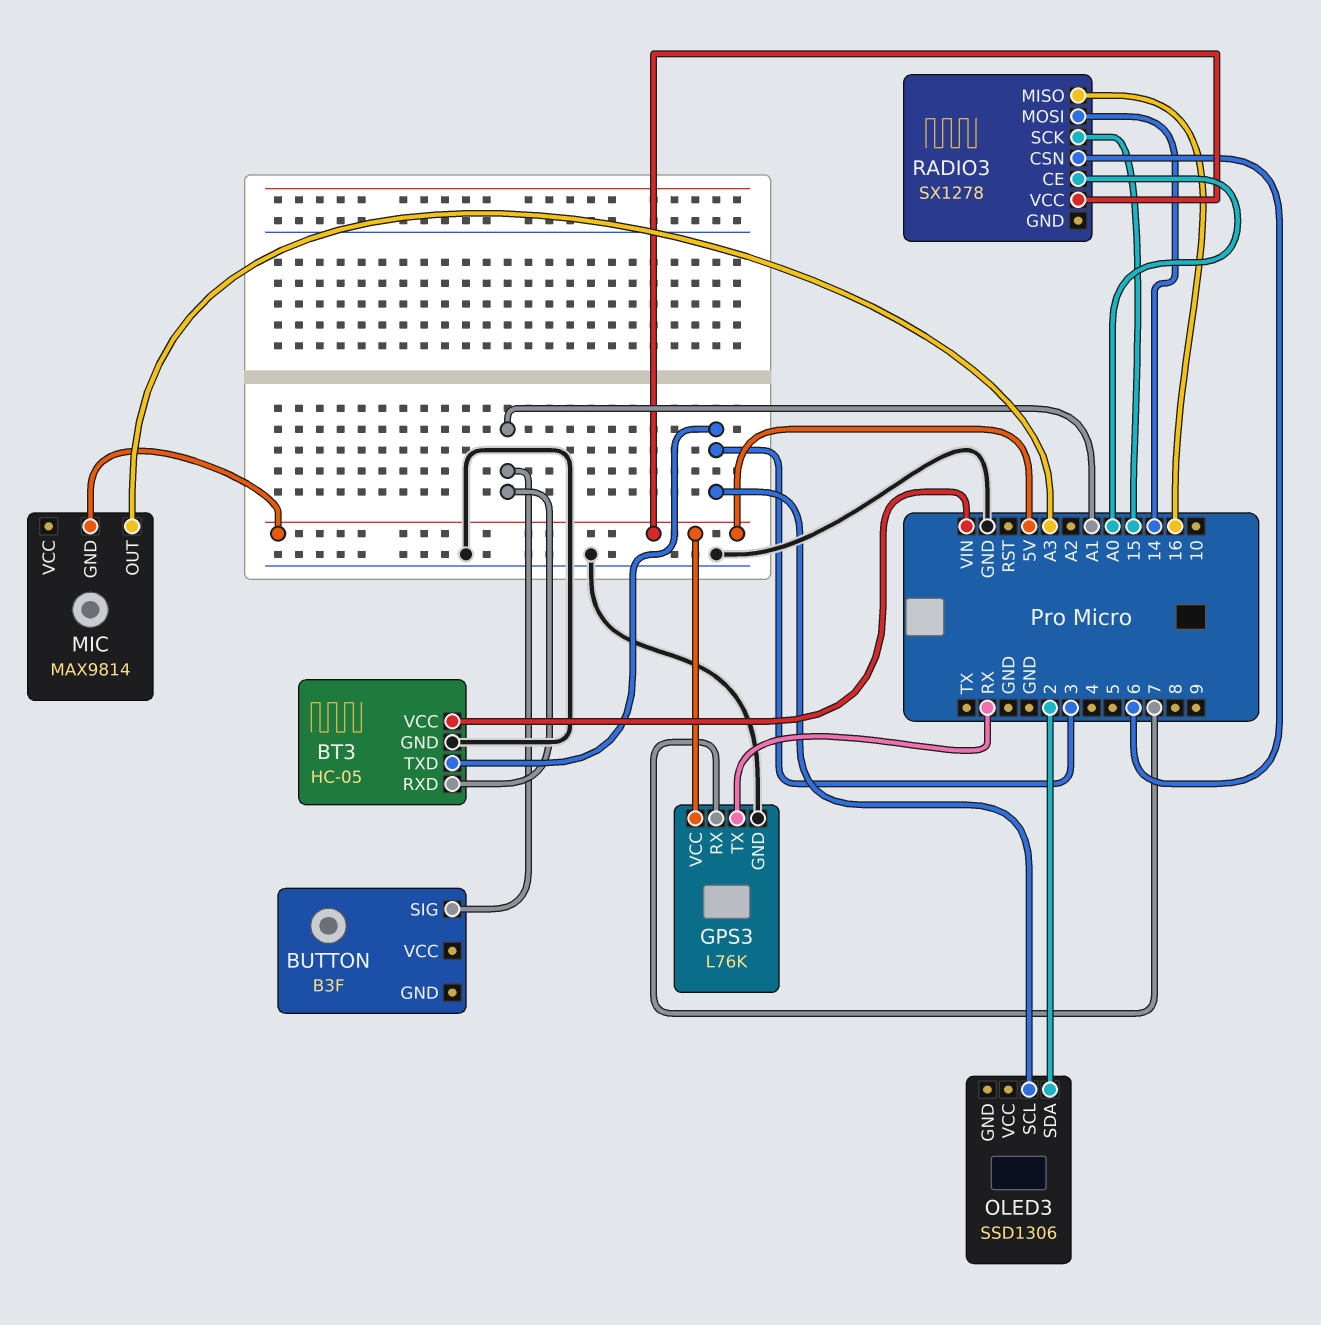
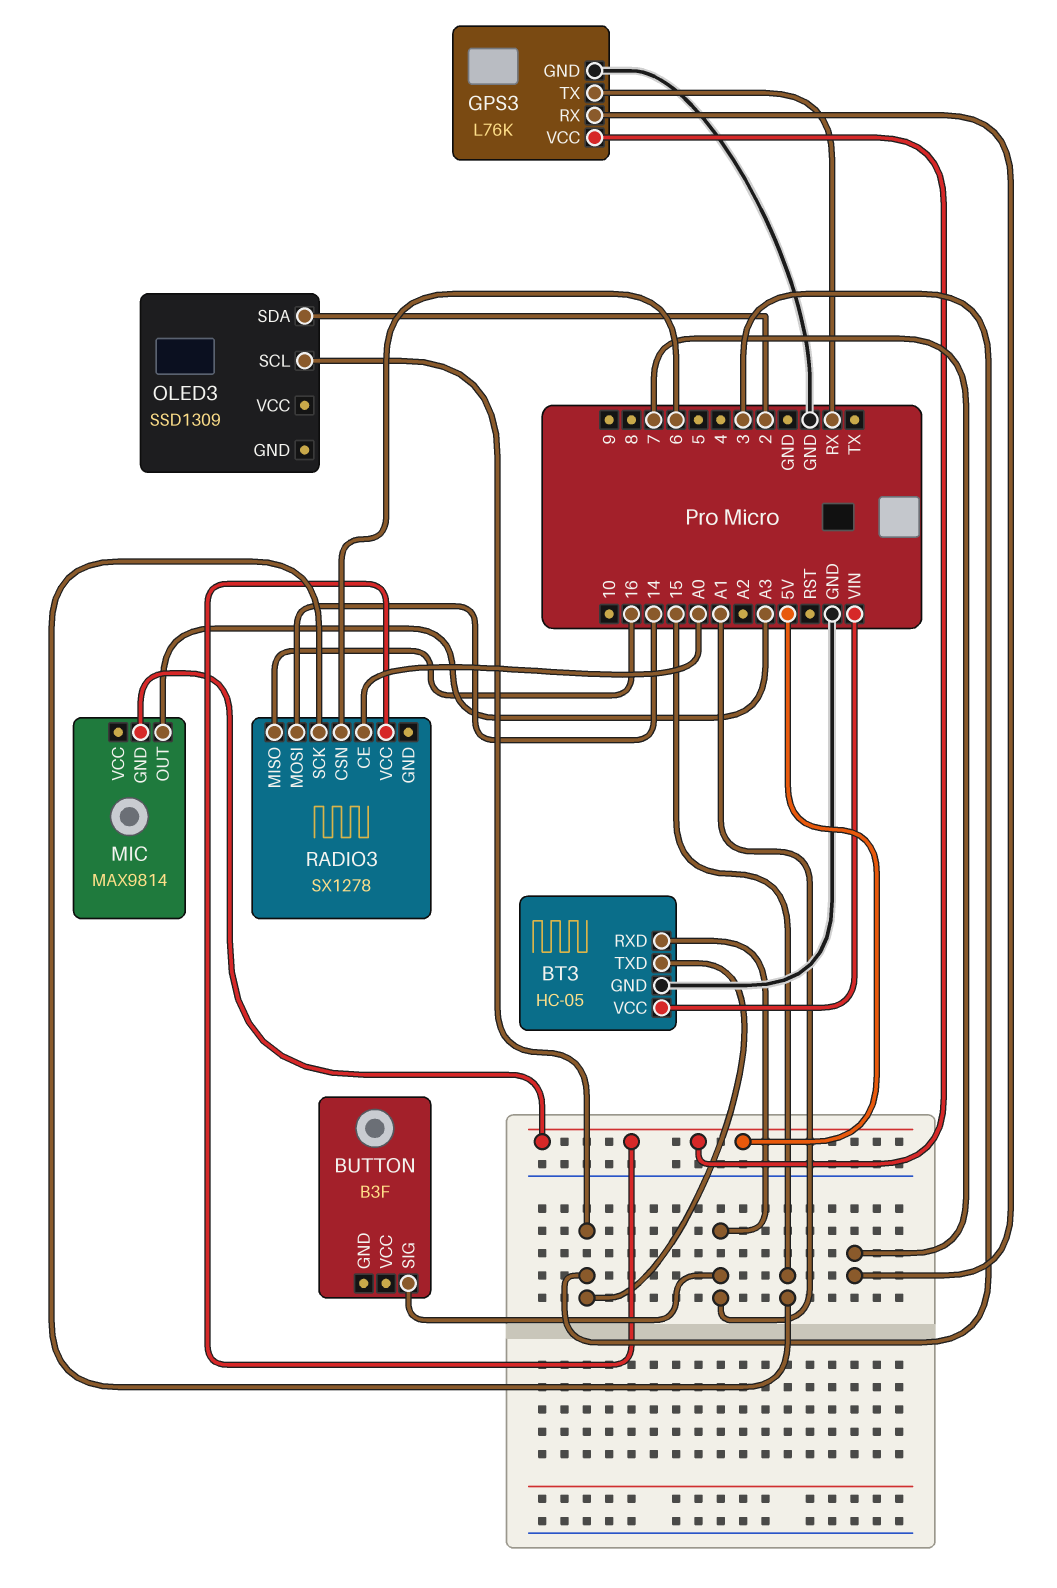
OLED3: SSD1306 -> SSD1309

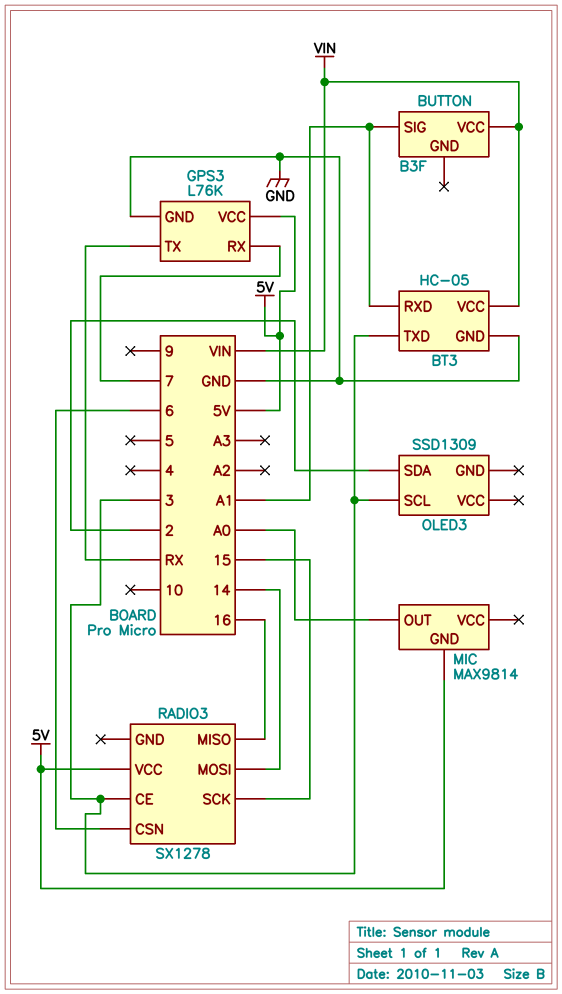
BUTTON pin VCC: none -> VIN
MIC pin OUT: A3 -> A0
RADIO3 pin CE: A0 -> 3

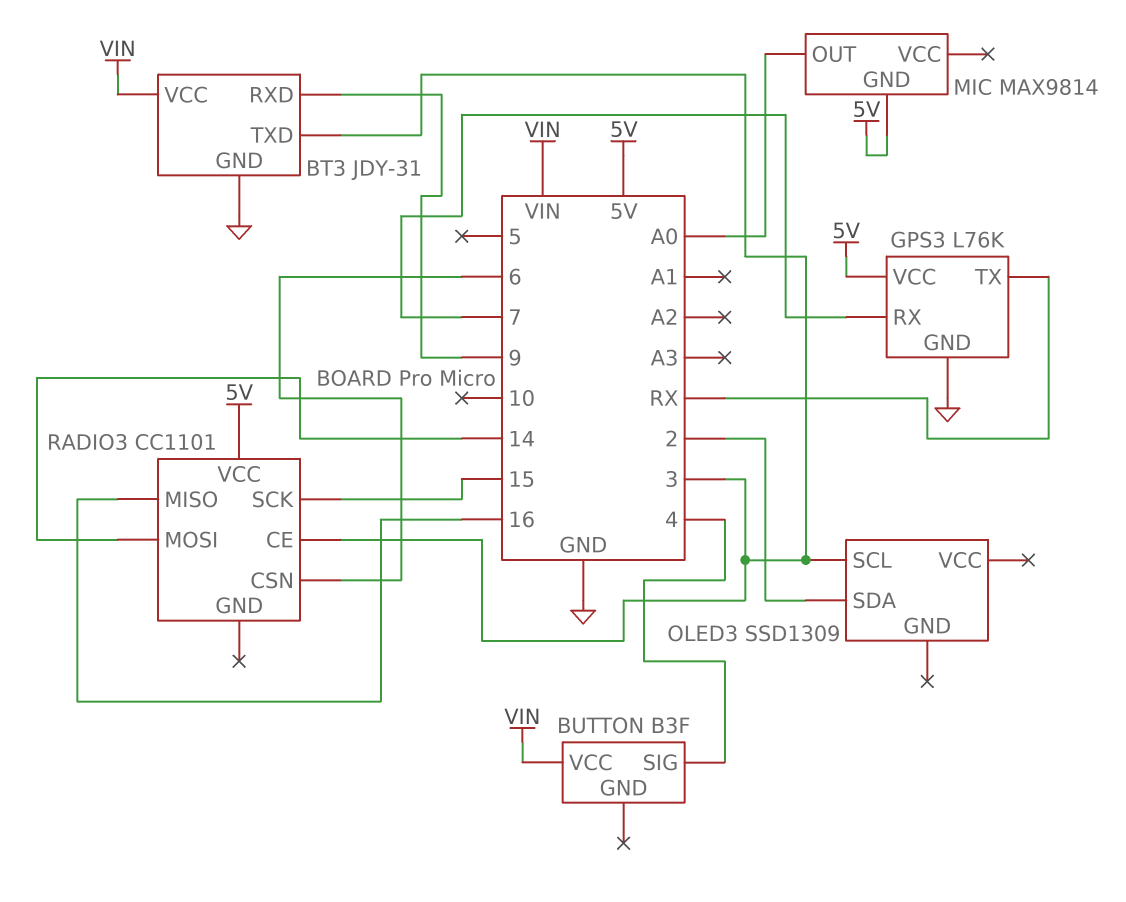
BT3: HC-05 -> JDY-31
BT3 pin RXD: A1 -> 9
BUTTON pin SIG: A1 -> 4
RADIO3: SX1278 -> CC1101

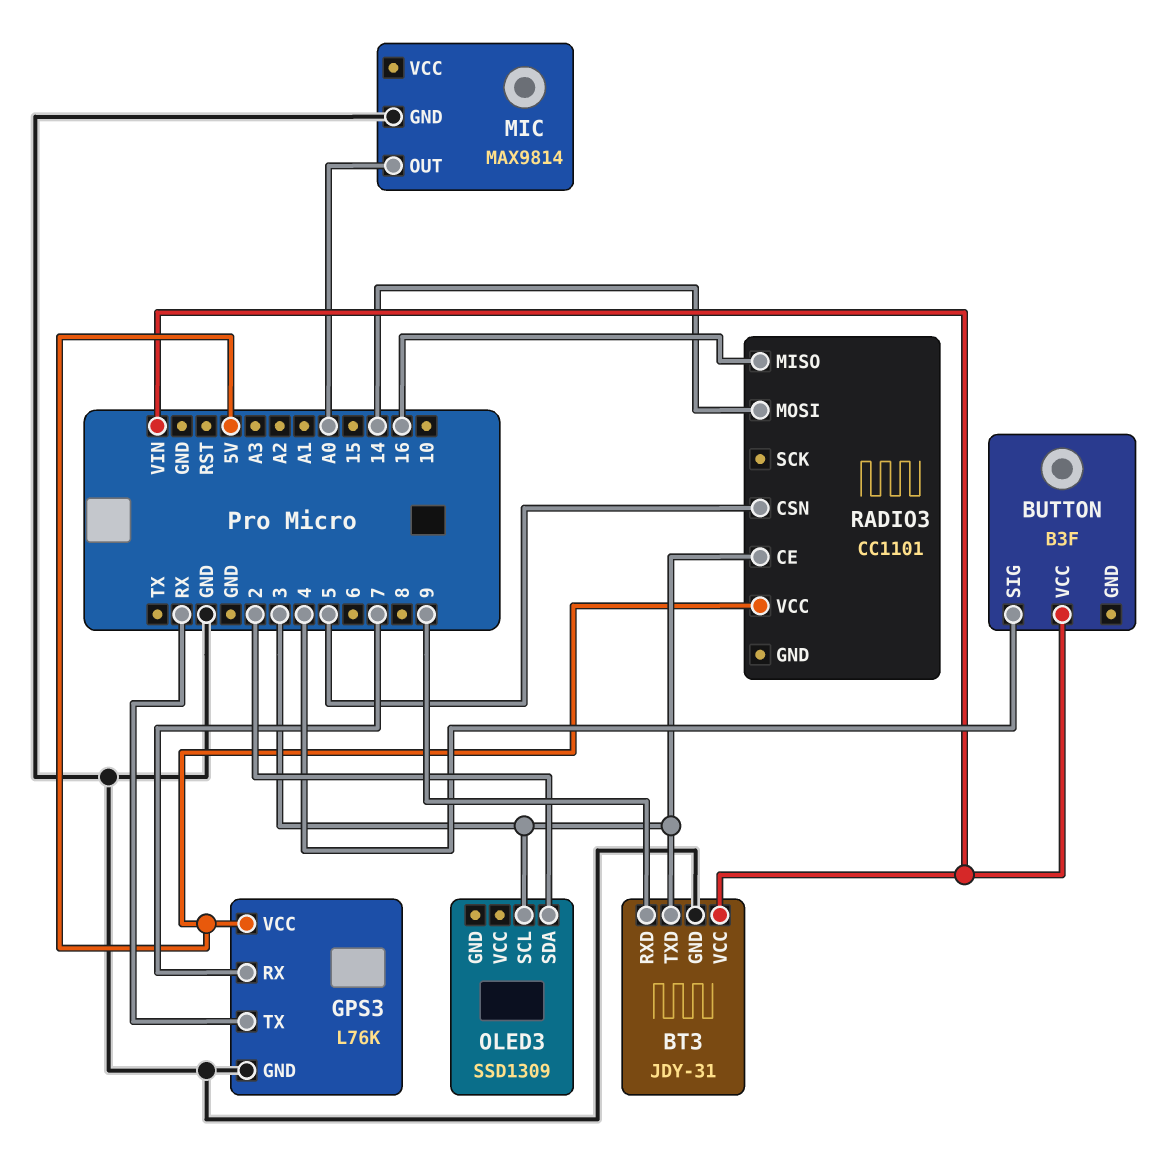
MIC pin GND: 5V -> GND
RADIO3 pin CSN: 6 -> 5
RADIO3 pin SCK: 15 -> none

